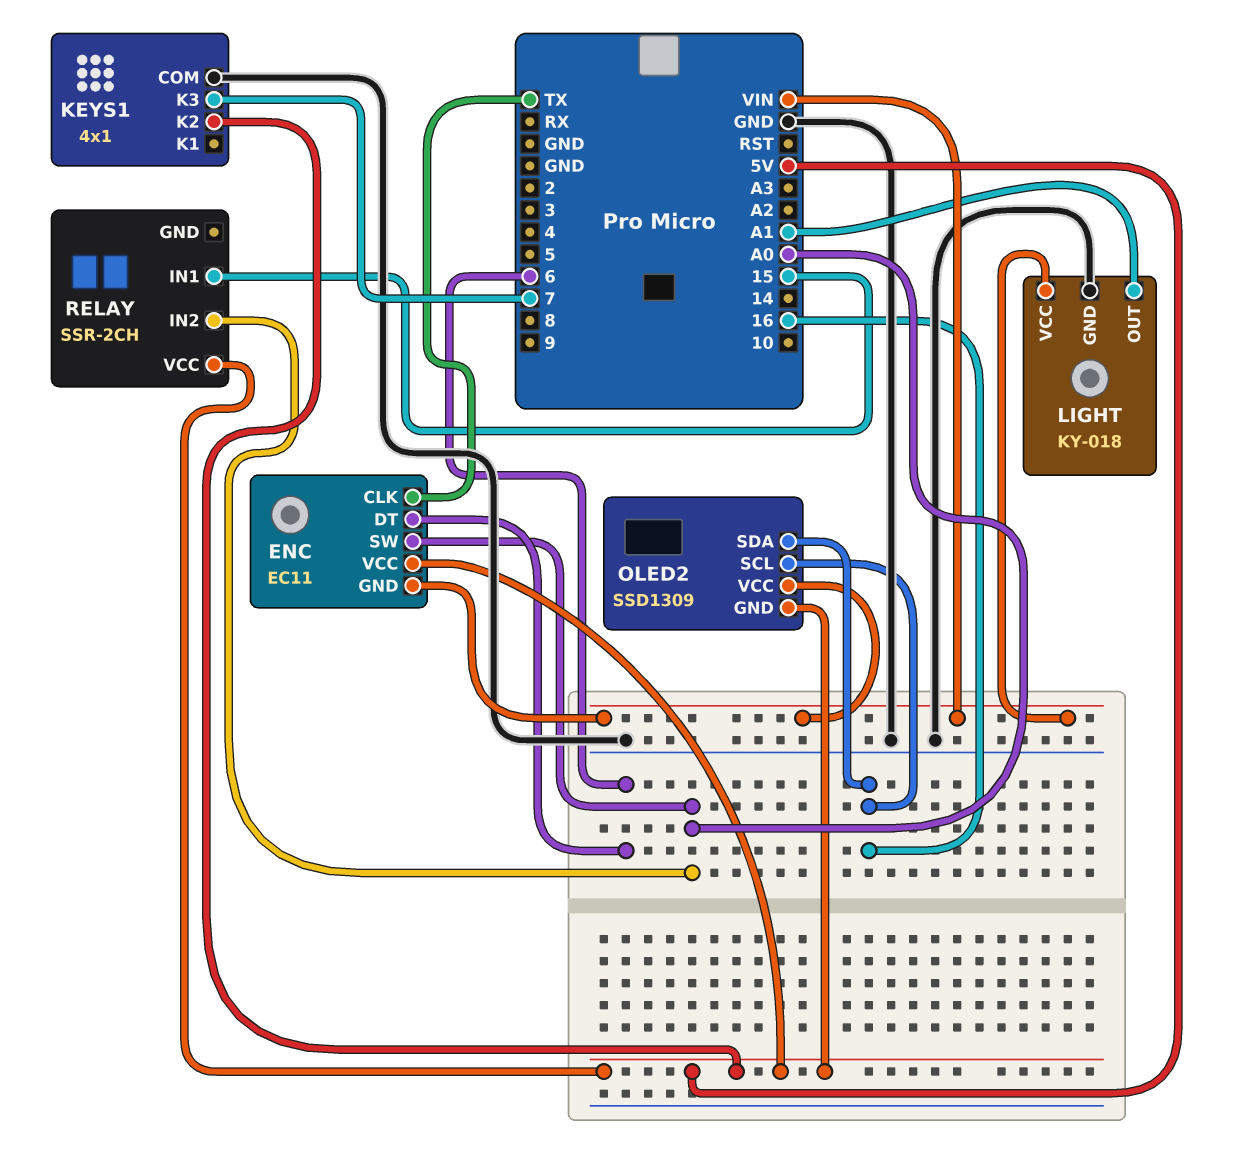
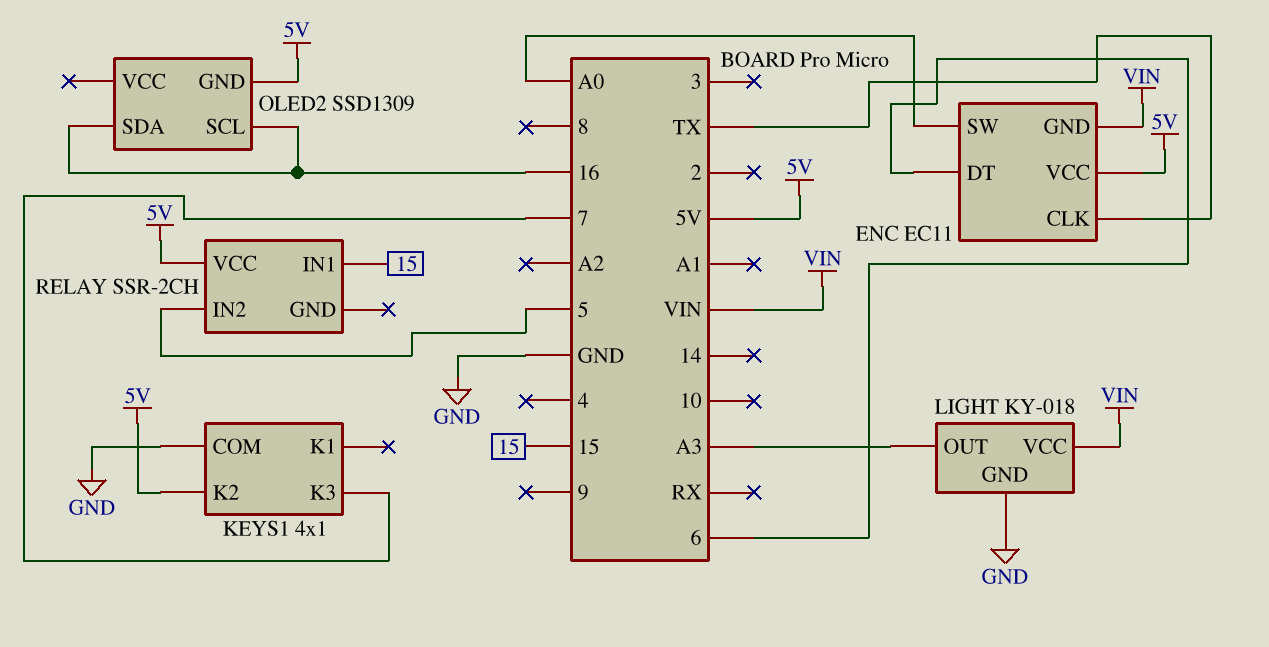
LIGHT pin OUT: A1 -> A3
OLED2 pin VCC: VIN -> none
RELAY pin IN2: A0 -> 5

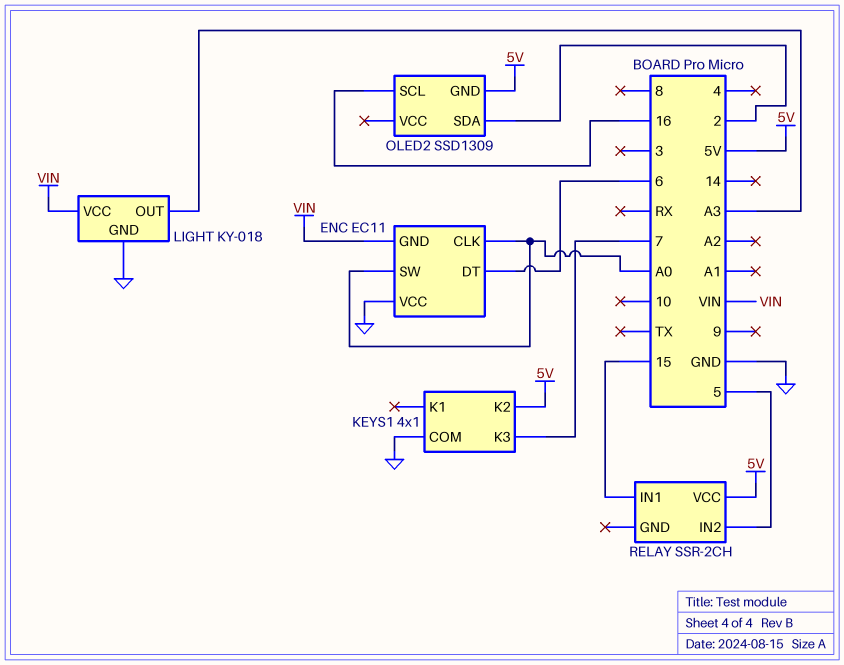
ENC pin CLK: TX -> A0
ENC pin VCC: 5V -> GND
OLED2 pin SDA: 16 -> 2

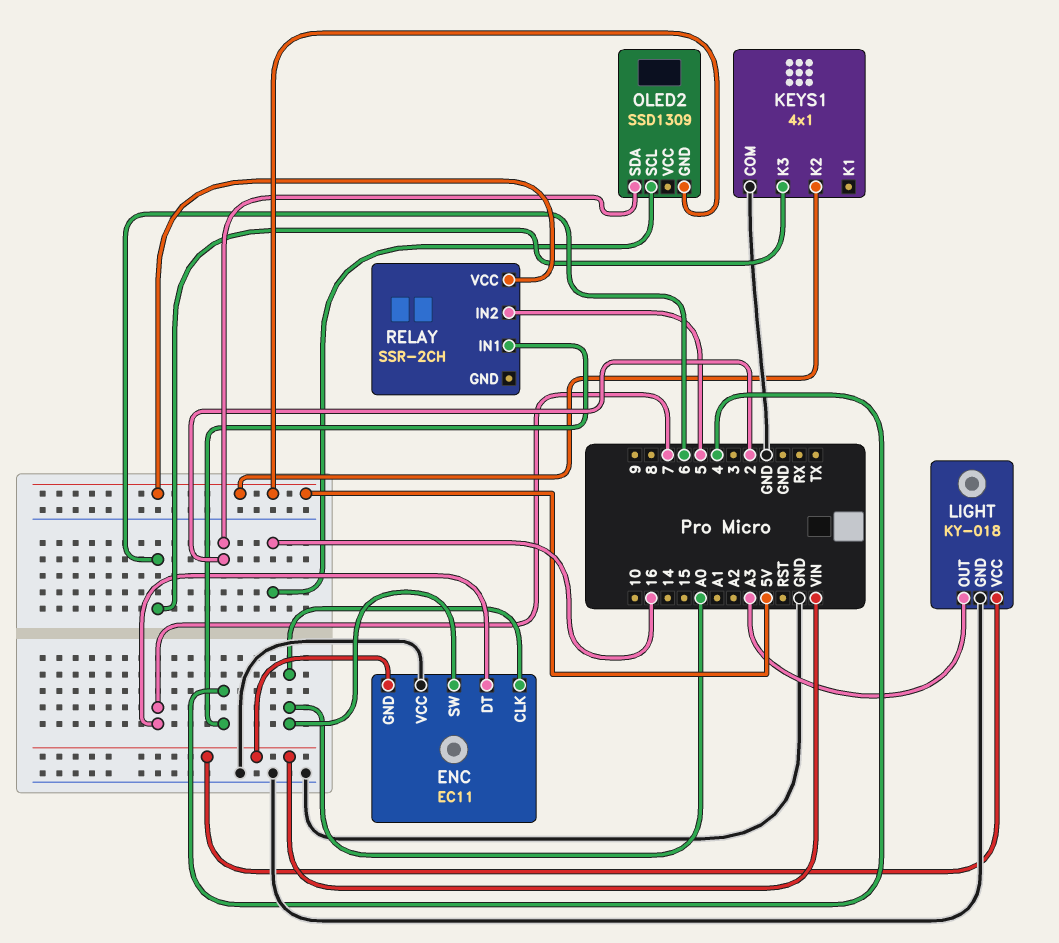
ENC pin DT: 6 -> 7
KEYS1 pin K3: 7 -> 6
RELAY pin IN1: 15 -> 4

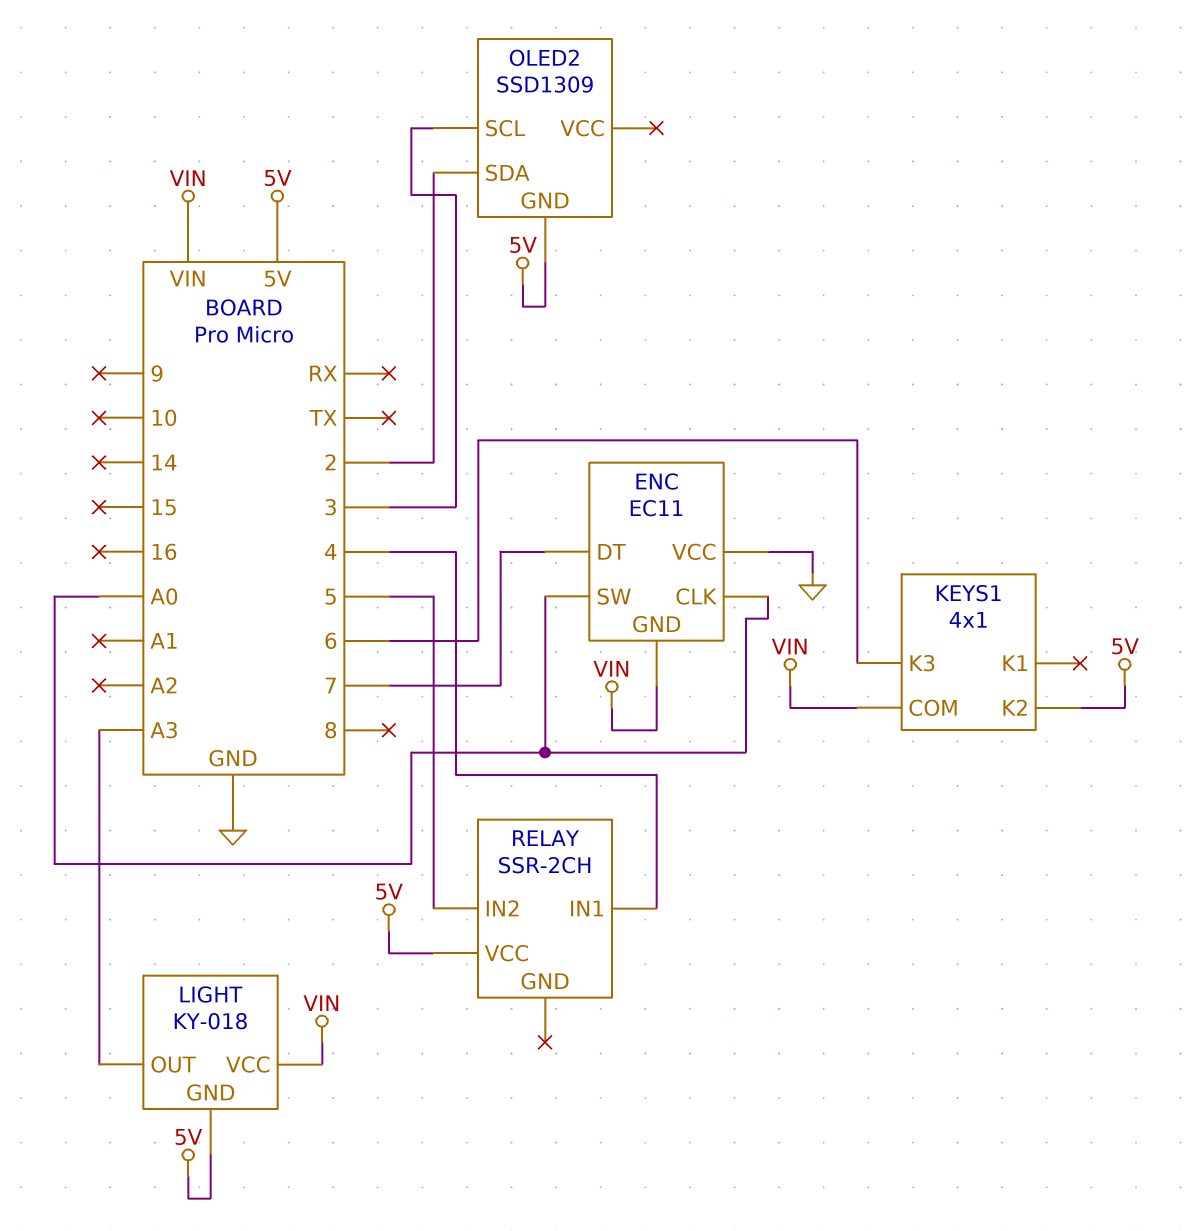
KEYS1 pin COM: GND -> VIN
LIGHT pin GND: GND -> 5V
OLED2 pin SCL: 16 -> 3

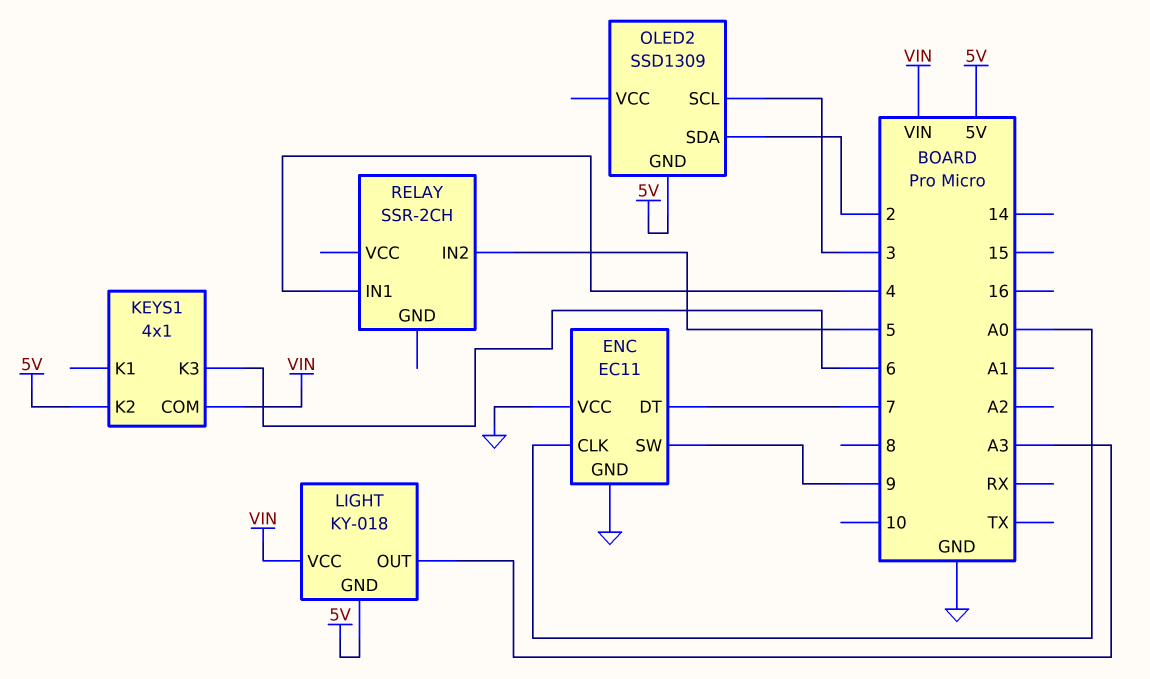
ENC pin GND: VIN -> GND
ENC pin SW: A0 -> 9
RELAY pin VCC: 5V -> none

